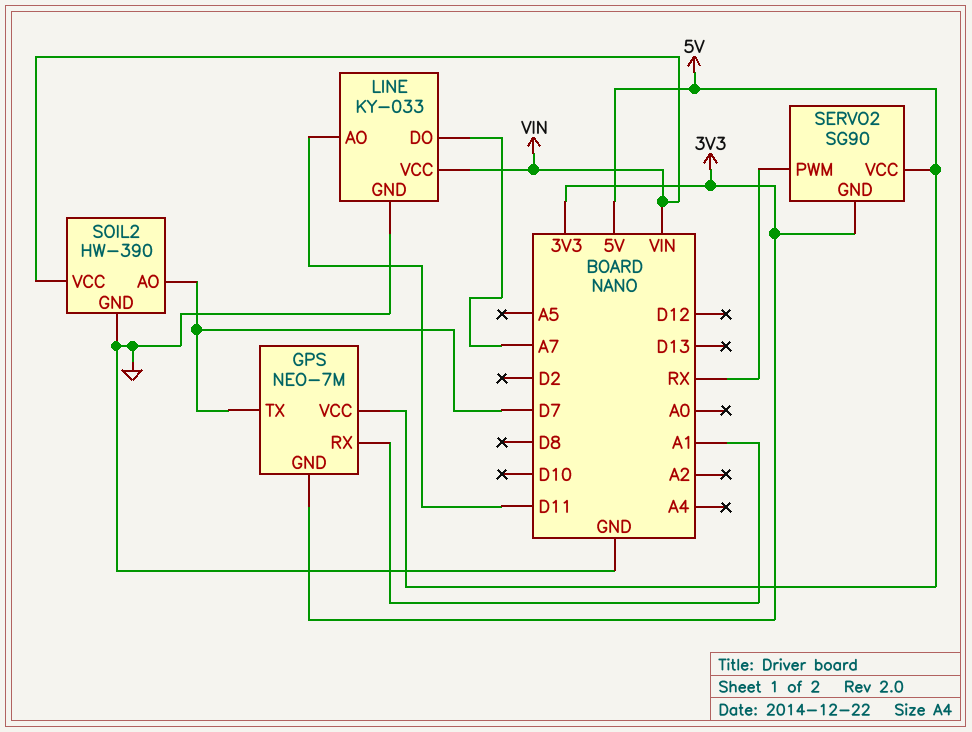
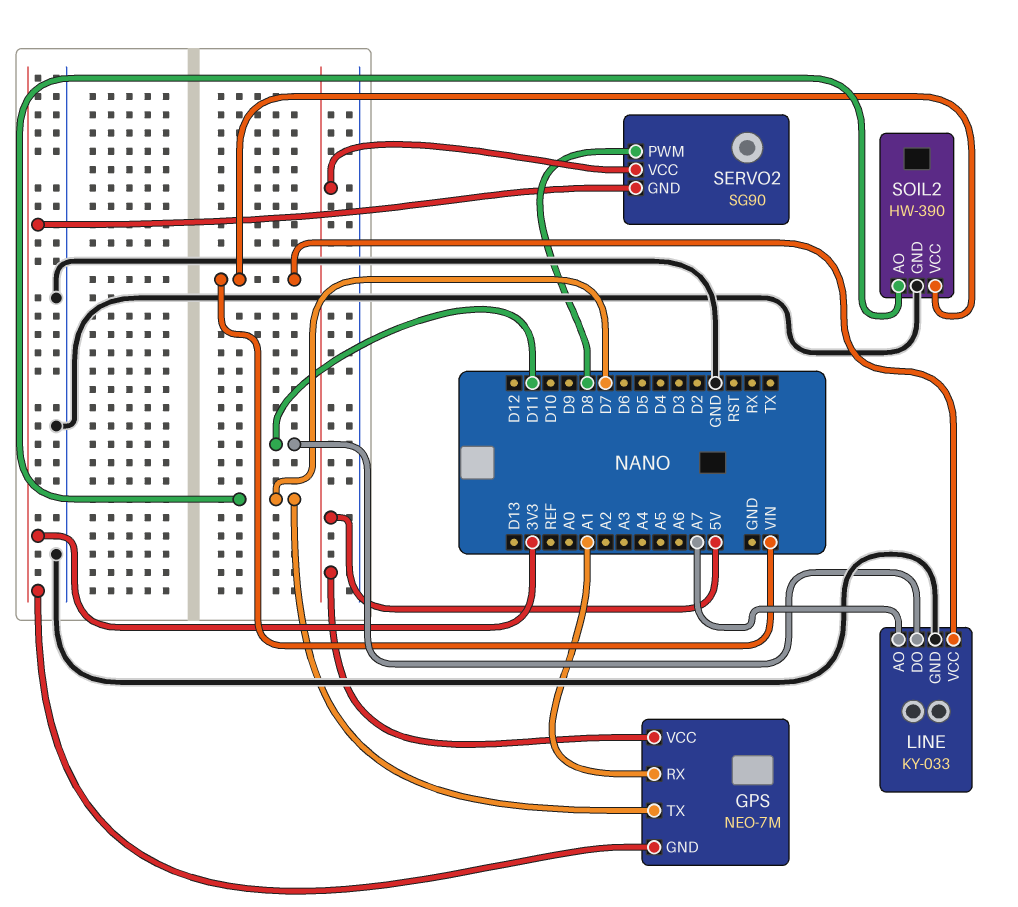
LINE pin AO: D11 -> A7
LINE pin DO: A7 -> D11
SERVO2 pin PWM: RX -> D8

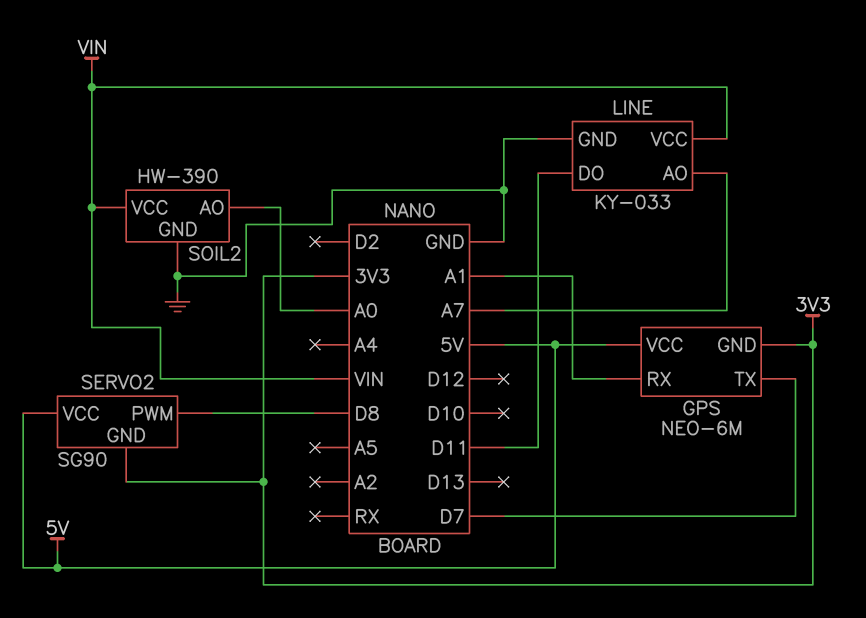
GPS: NEO-7M -> NEO-6M
SOIL2 pin AO: D7 -> A0

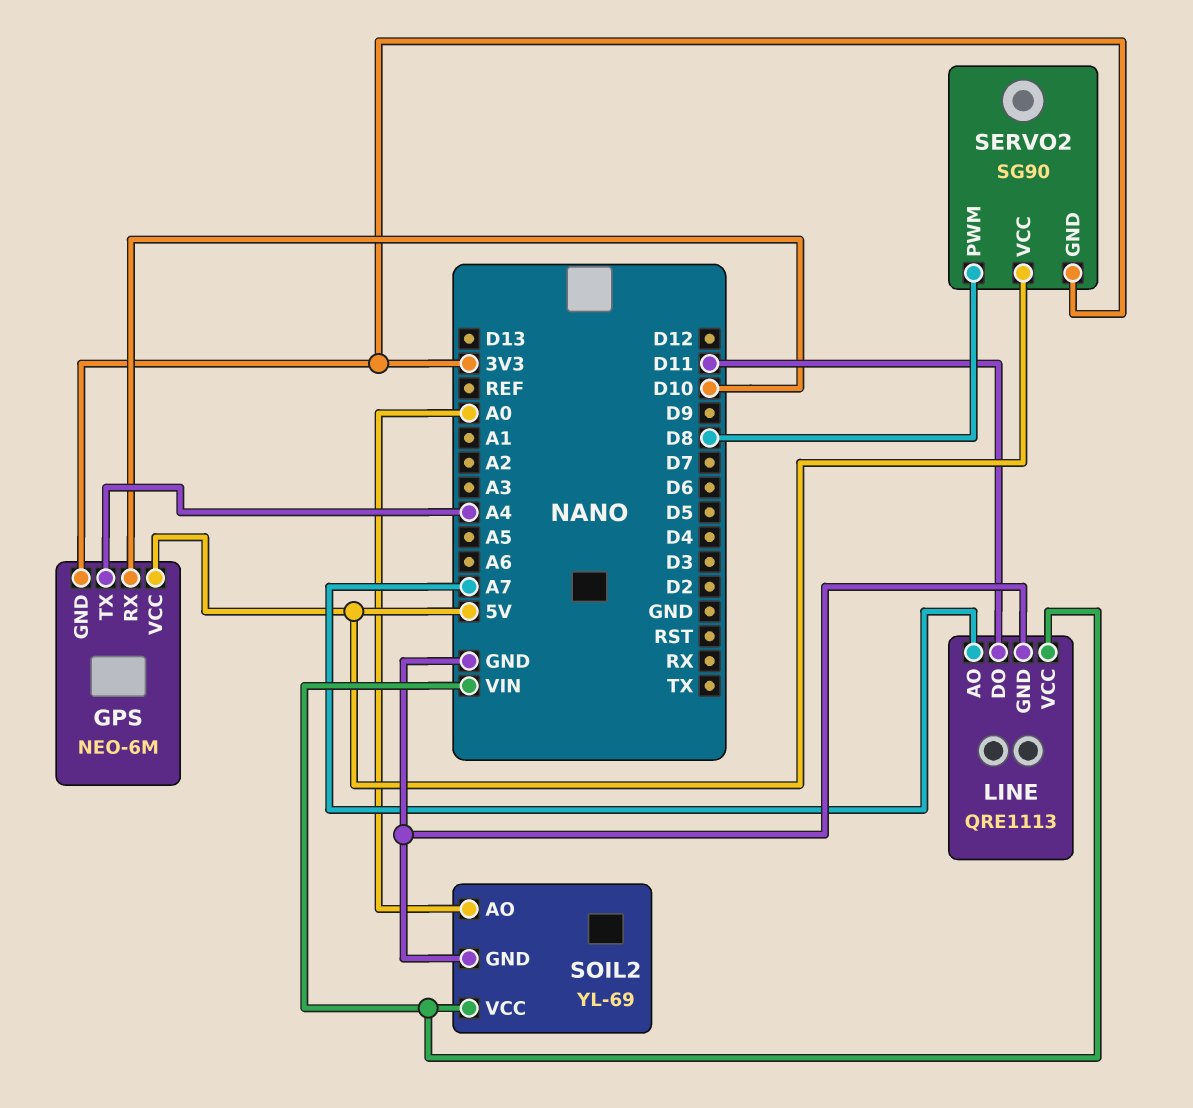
GPS pin RX: A1 -> D10
GPS pin TX: D7 -> A4
LINE: KY-033 -> QRE1113
SOIL2: HW-390 -> YL-69

